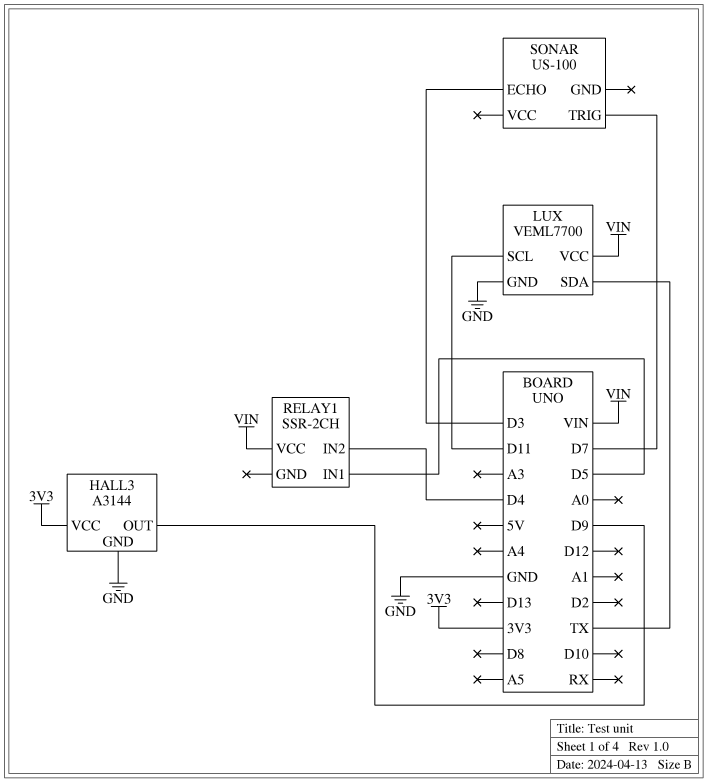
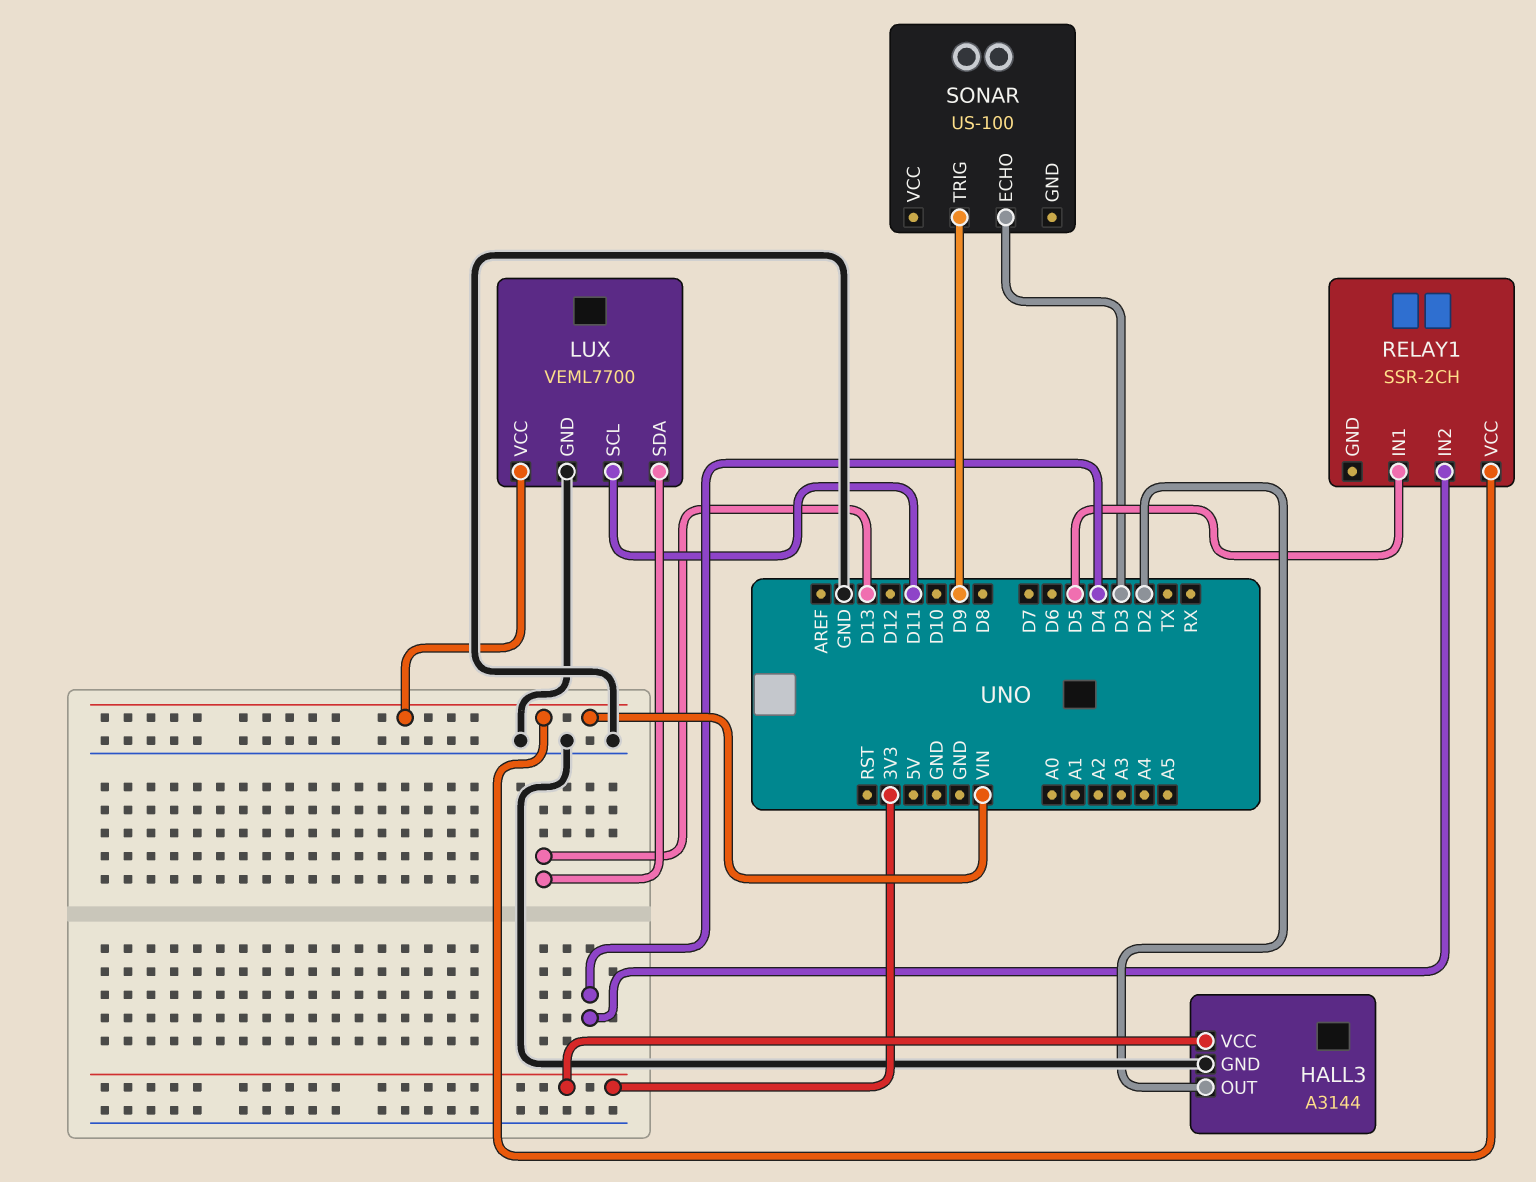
HALL3 pin OUT: D9 -> D2
LUX pin SDA: TX -> D13
SONAR pin TRIG: D7 -> D9

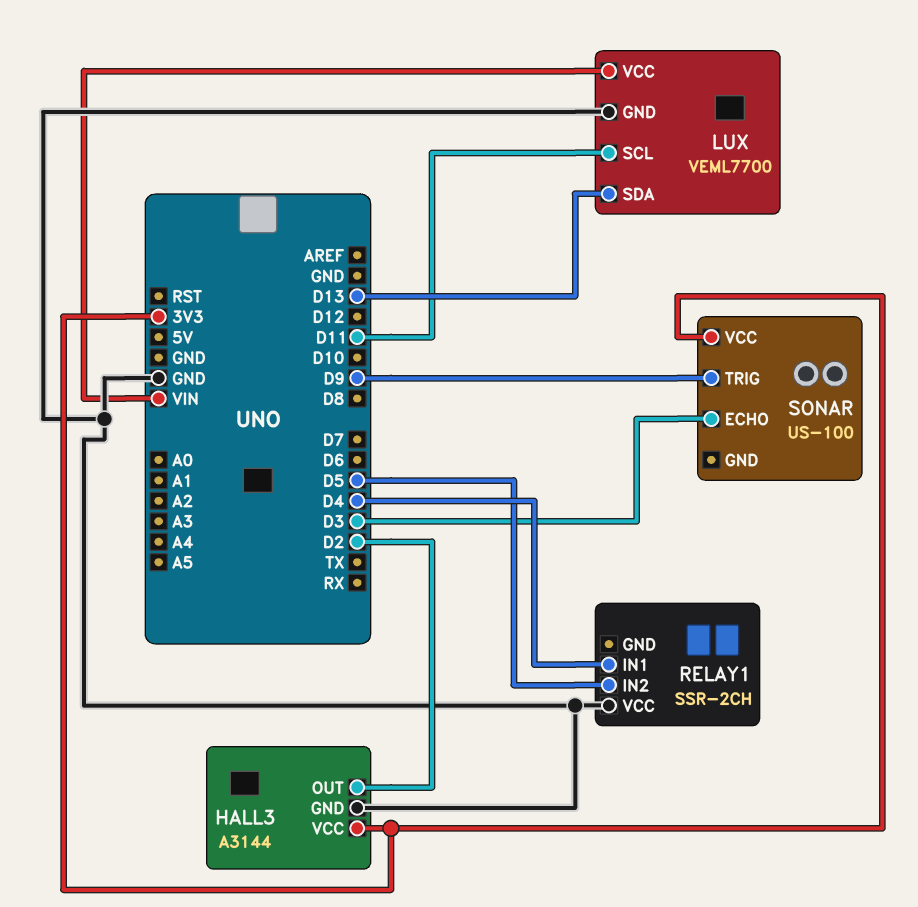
RELAY1 pin IN1: D5 -> D4
RELAY1 pin IN2: D4 -> D5
RELAY1 pin VCC: VIN -> GND
SONAR pin VCC: none -> 3V3

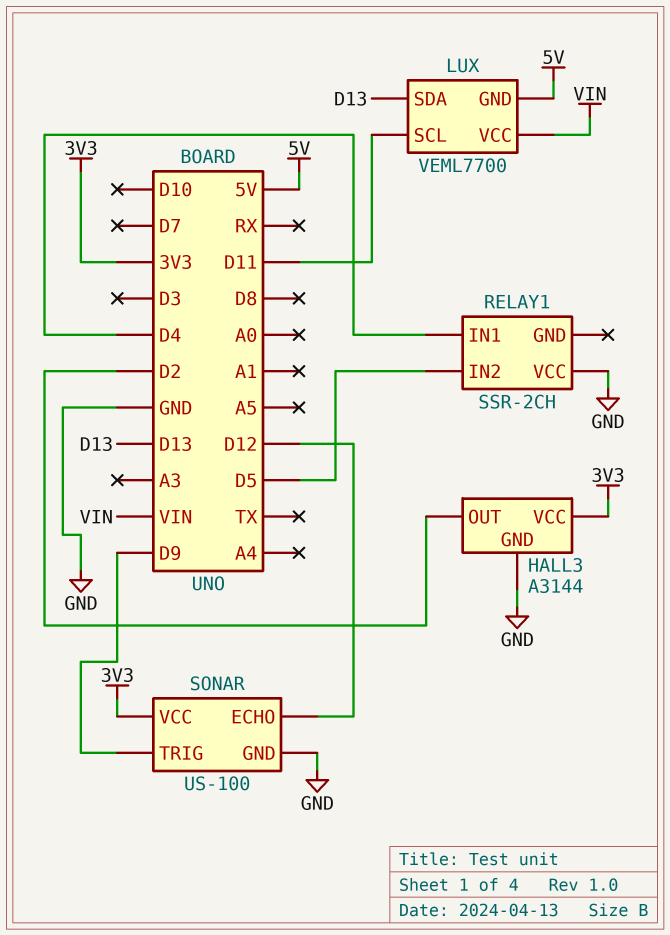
LUX pin GND: GND -> 5V
SONAR pin ECHO: D3 -> D12
SONAR pin GND: none -> GND

